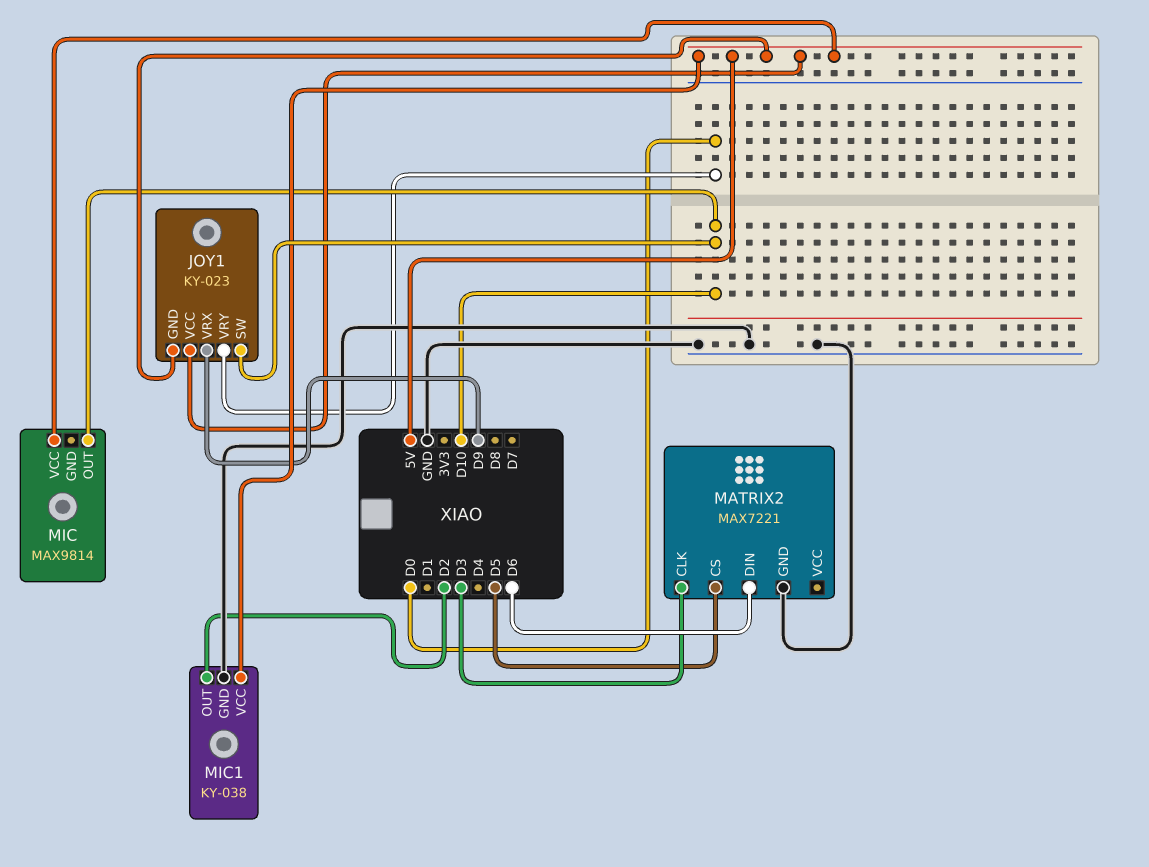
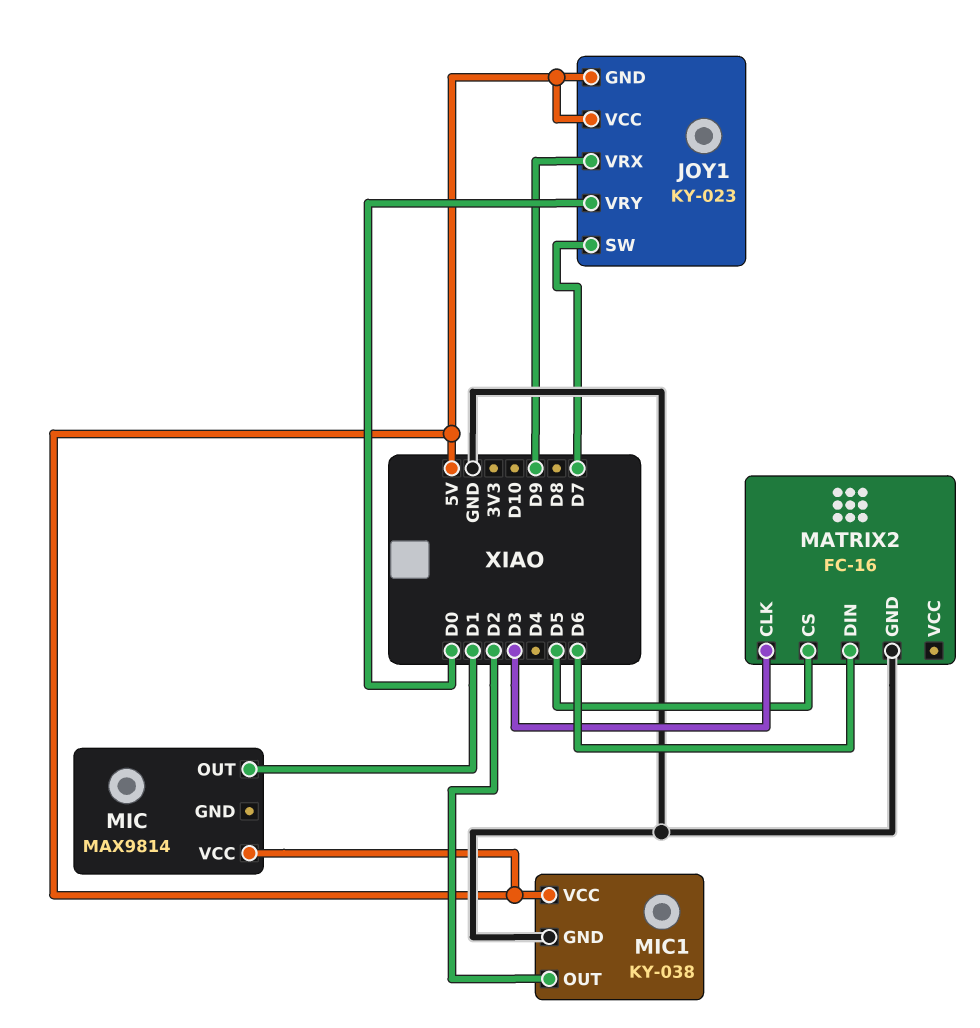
JOY1 pin SW: D10 -> D7
MATRIX2: MAX7221 -> FC-16
MIC pin OUT: D10 -> D1

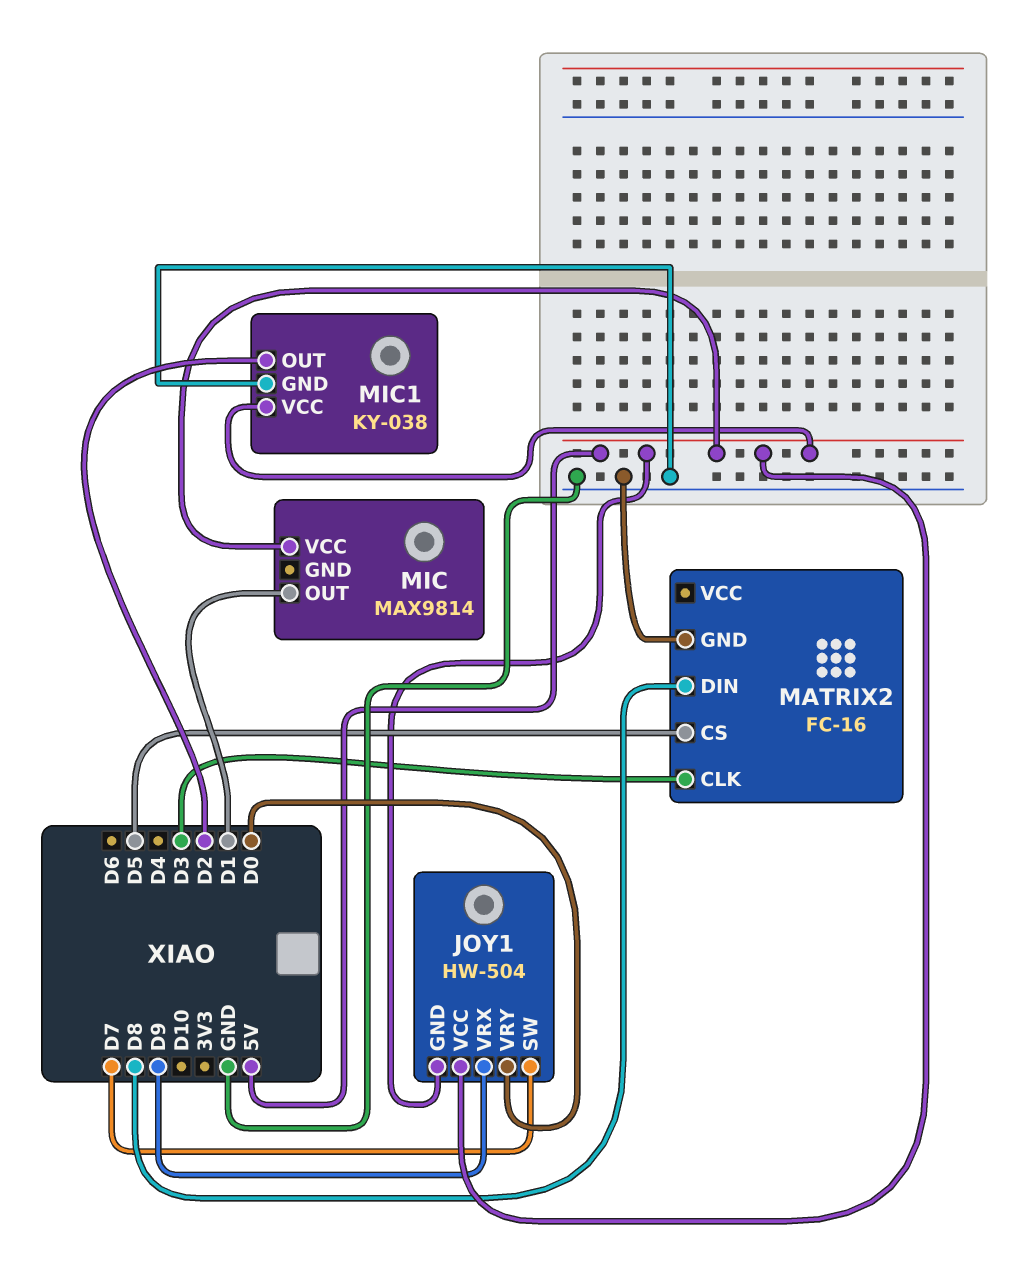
JOY1: KY-023 -> HW-504
MATRIX2 pin DIN: D6 -> D8

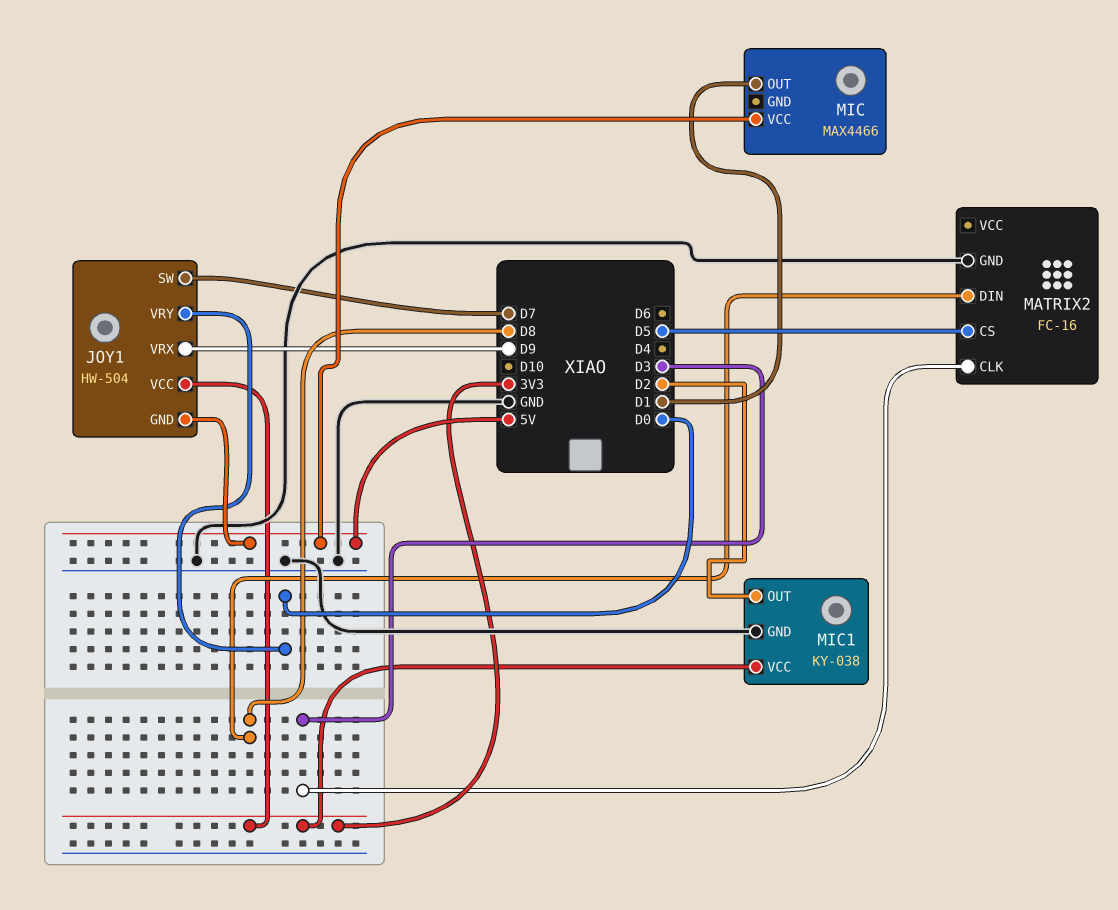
JOY1 pin VCC: 5V -> 3V3
MIC: MAX9814 -> MAX4466
MIC1 pin VCC: 5V -> 3V3

